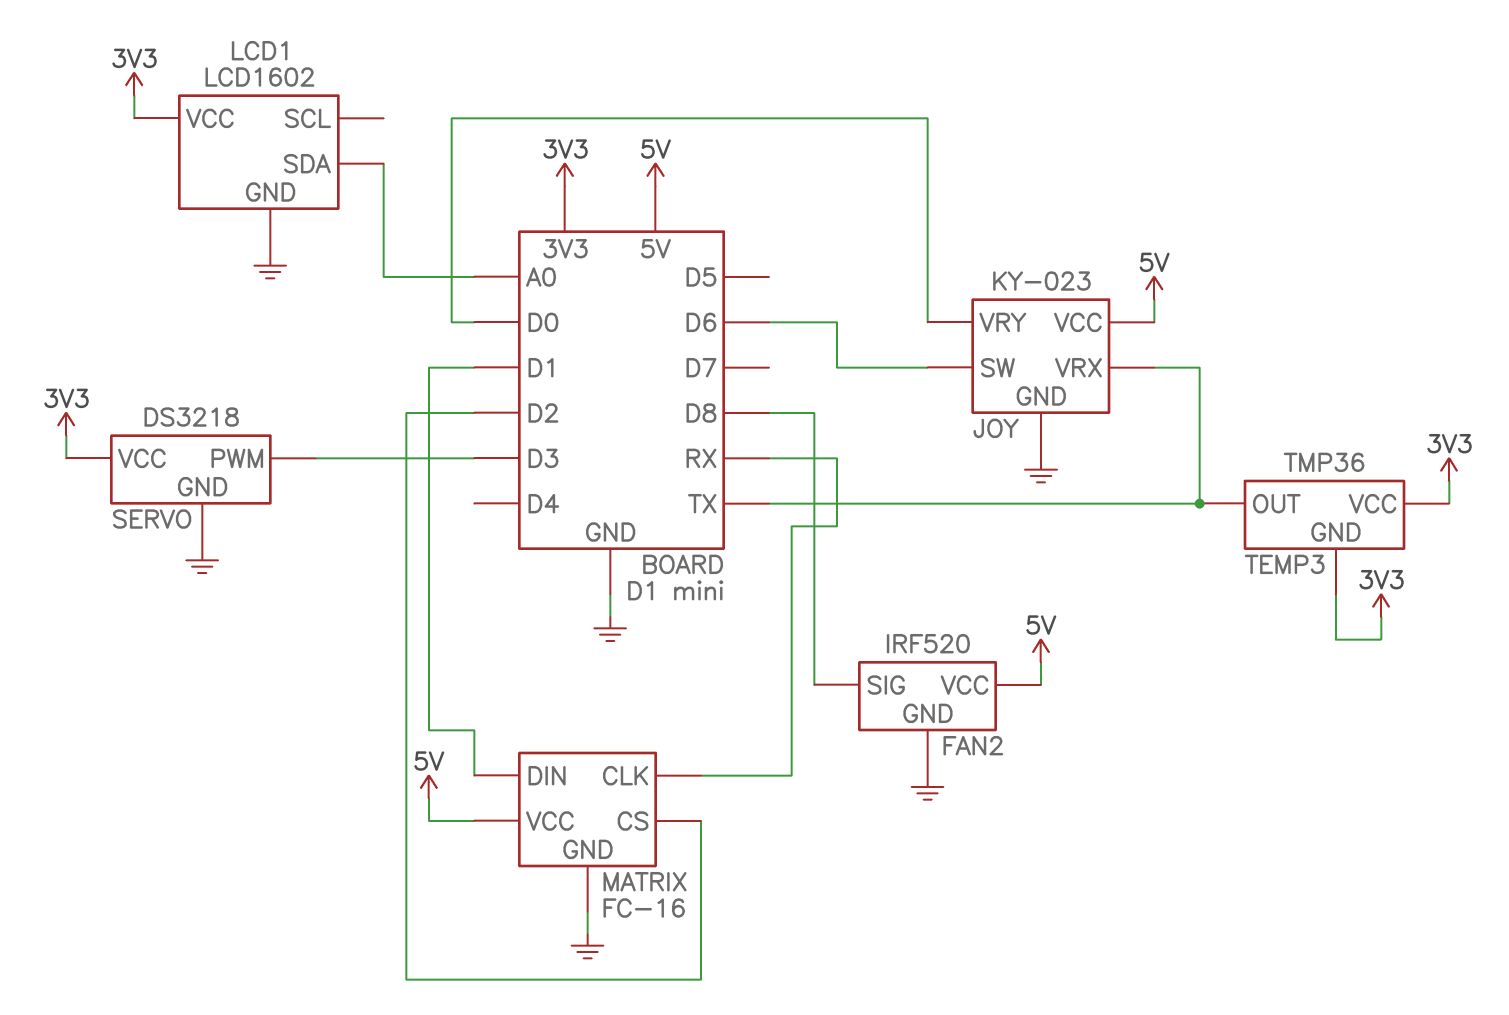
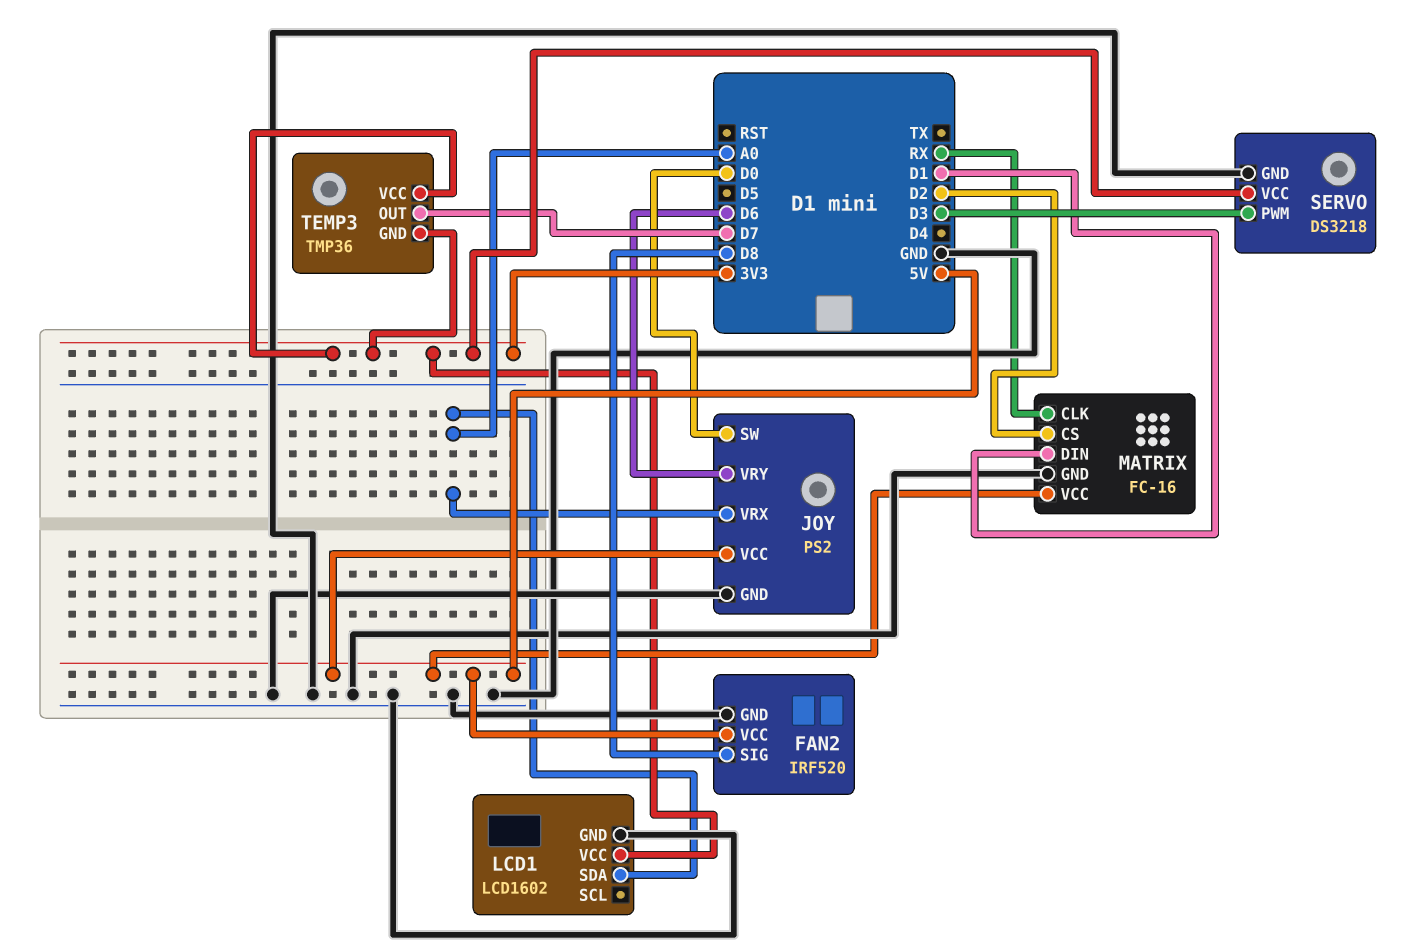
JOY: KY-023 -> PS2
JOY pin SW: D6 -> D0
JOY pin VRX: TX -> A0
JOY pin VRY: D0 -> D6
TEMP3 pin OUT: TX -> D7

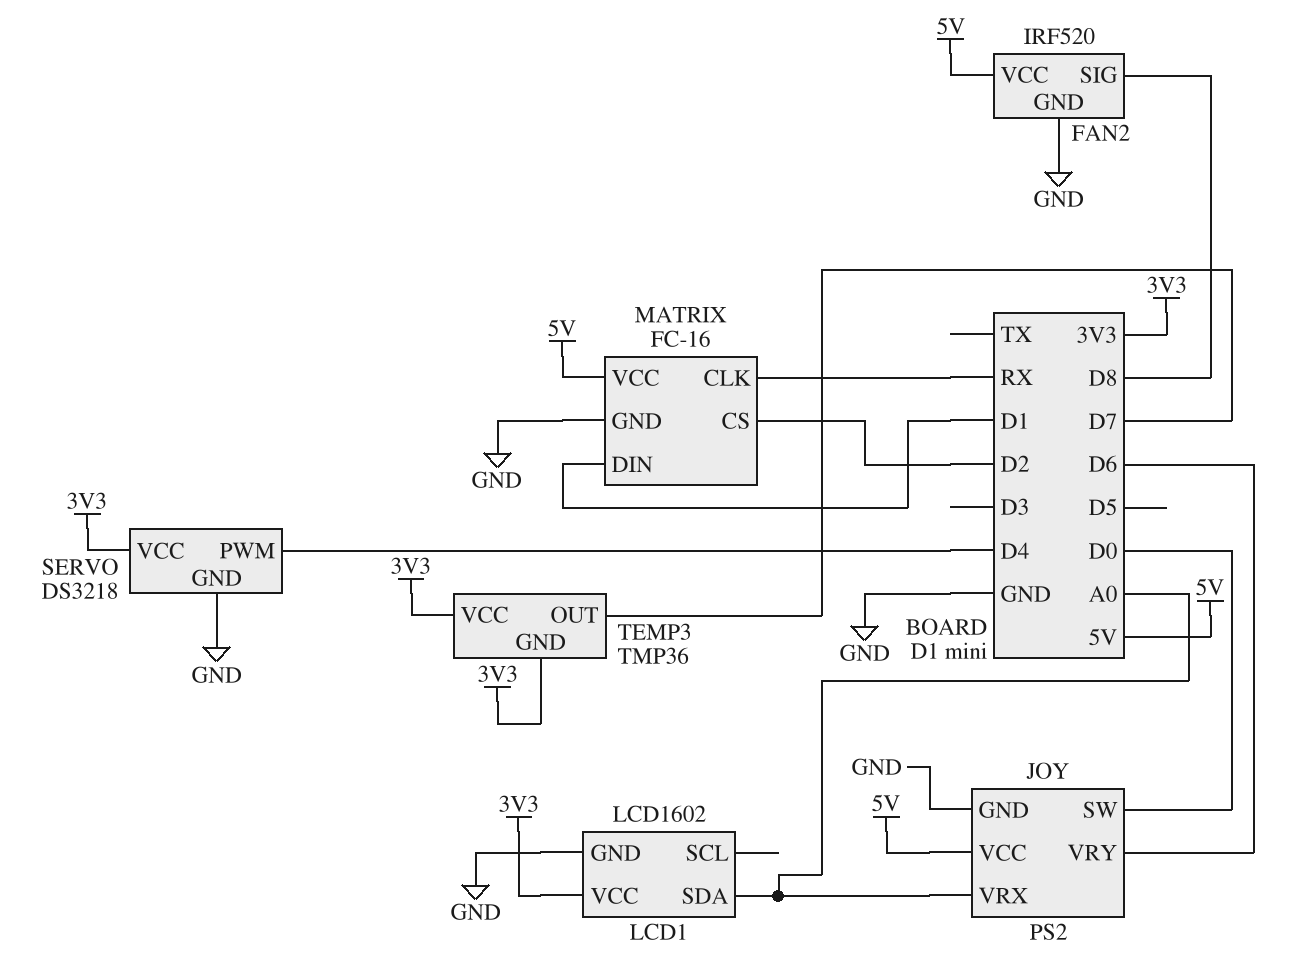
SERVO pin PWM: D3 -> D4

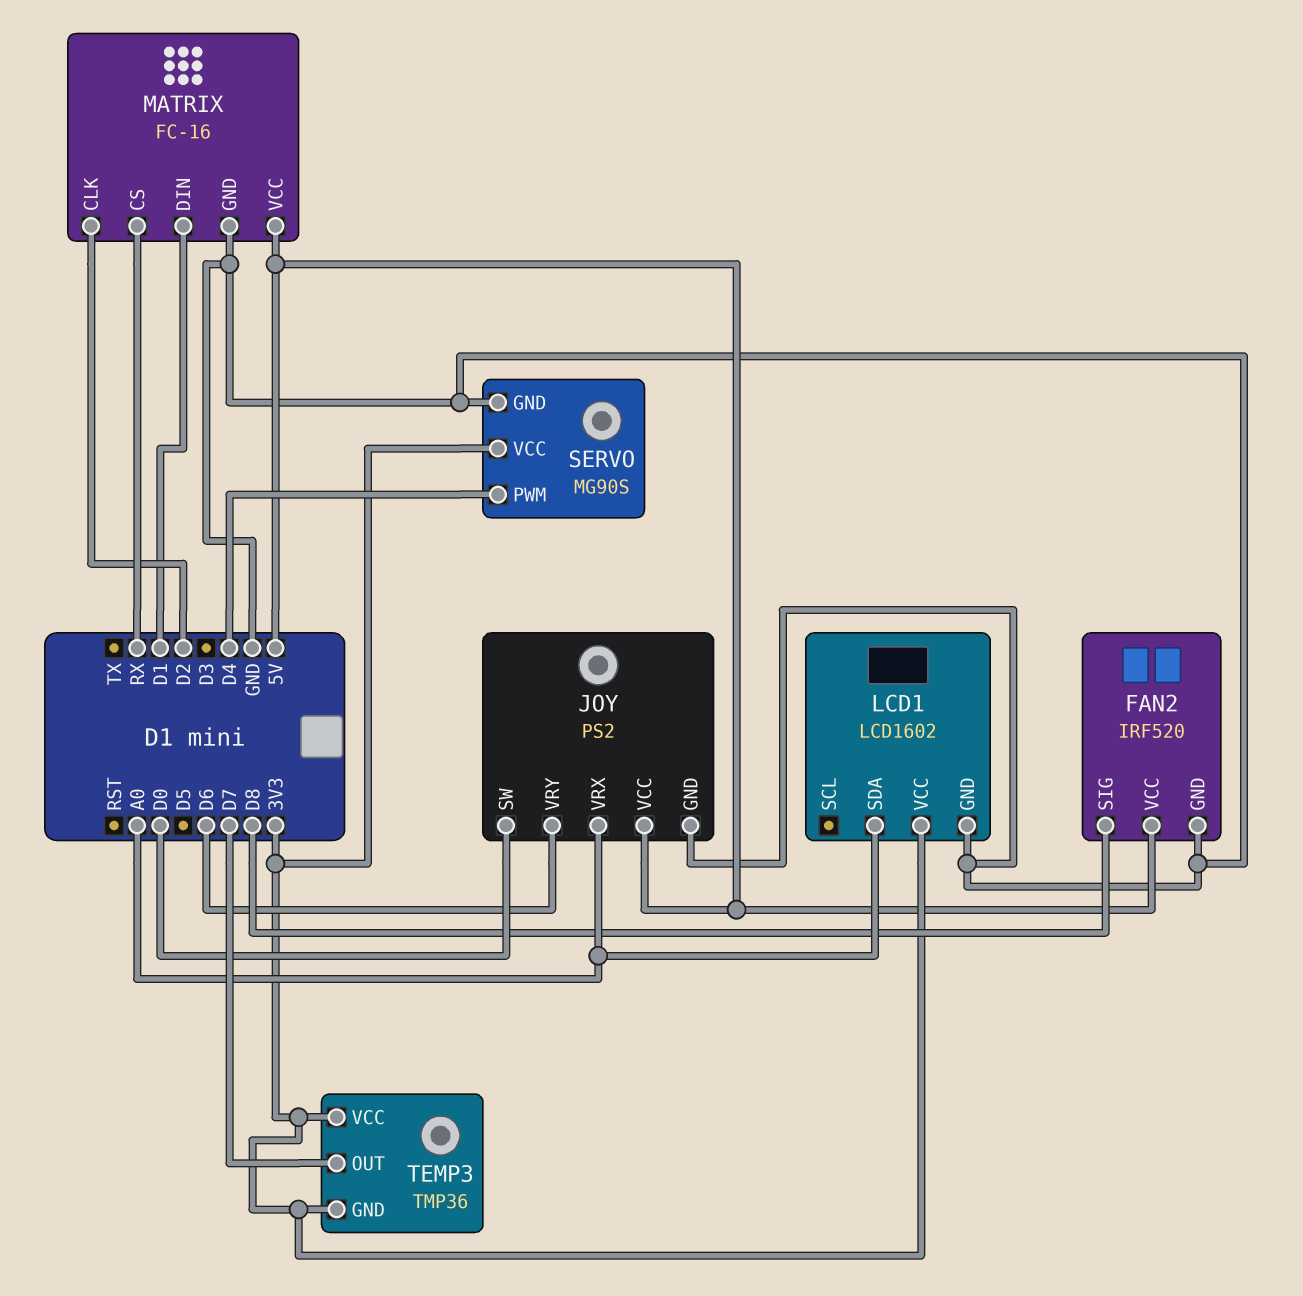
MATRIX pin CLK: RX -> D2
MATRIX pin CS: D2 -> RX
SERVO: DS3218 -> MG90S

